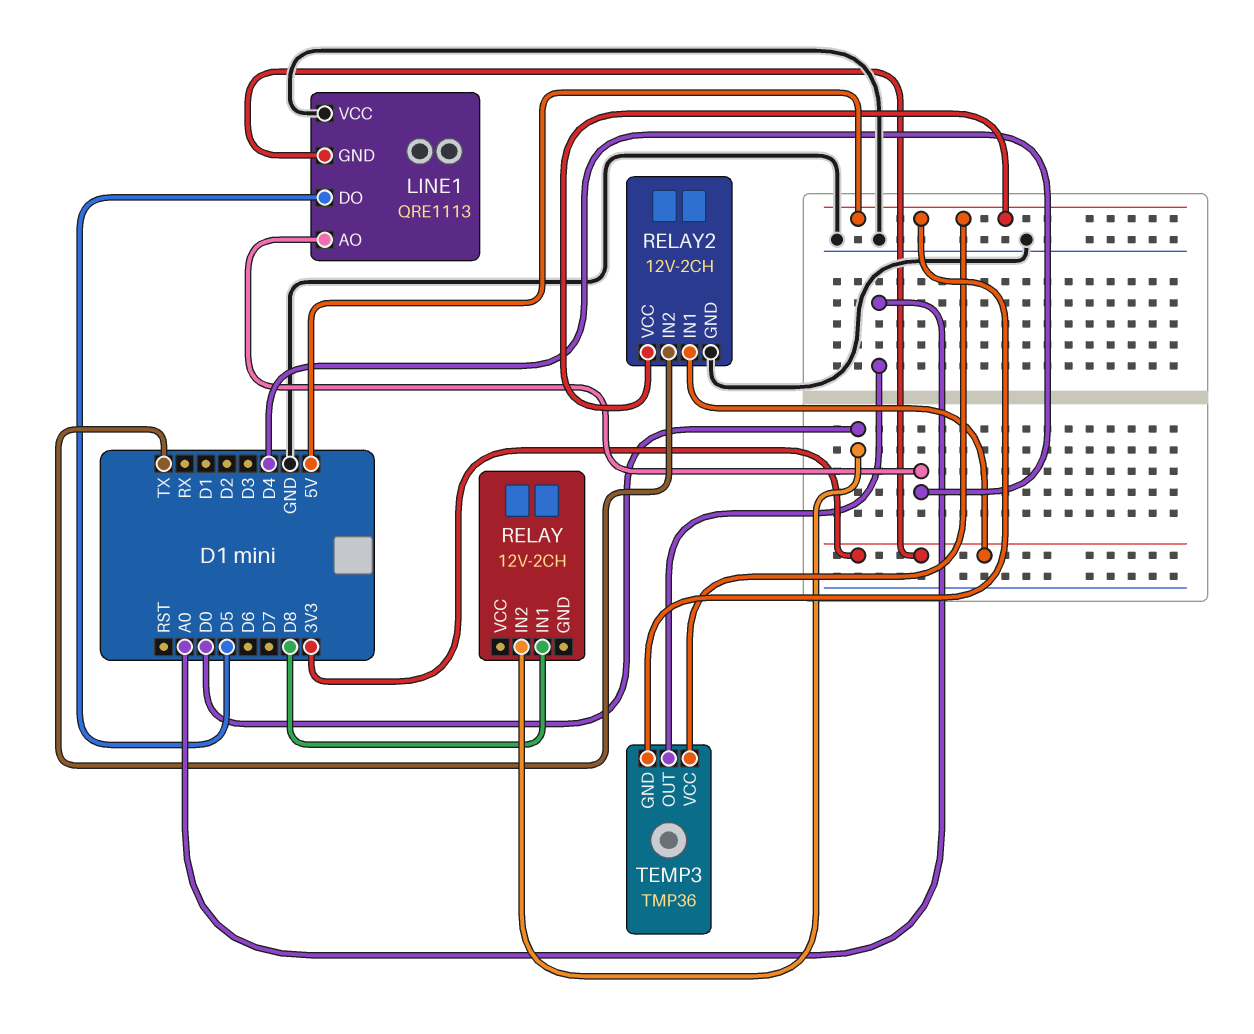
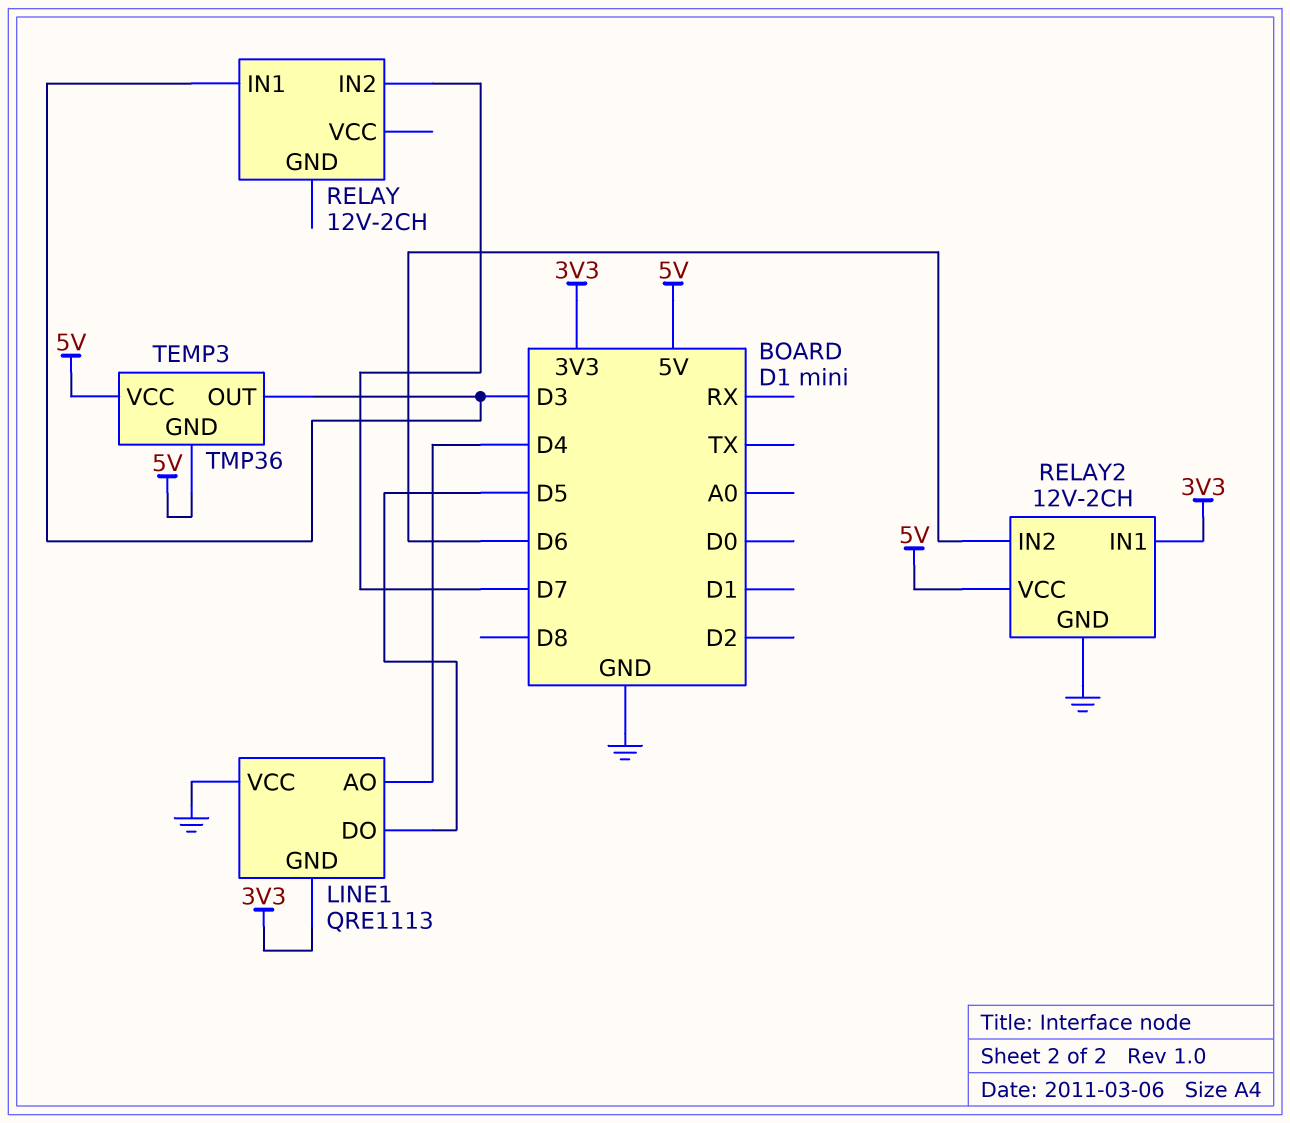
RELAY pin IN1: D8 -> D3
RELAY pin IN2: D0 -> D7
RELAY2 pin IN2: TX -> D6
TEMP3 pin OUT: A0 -> D3

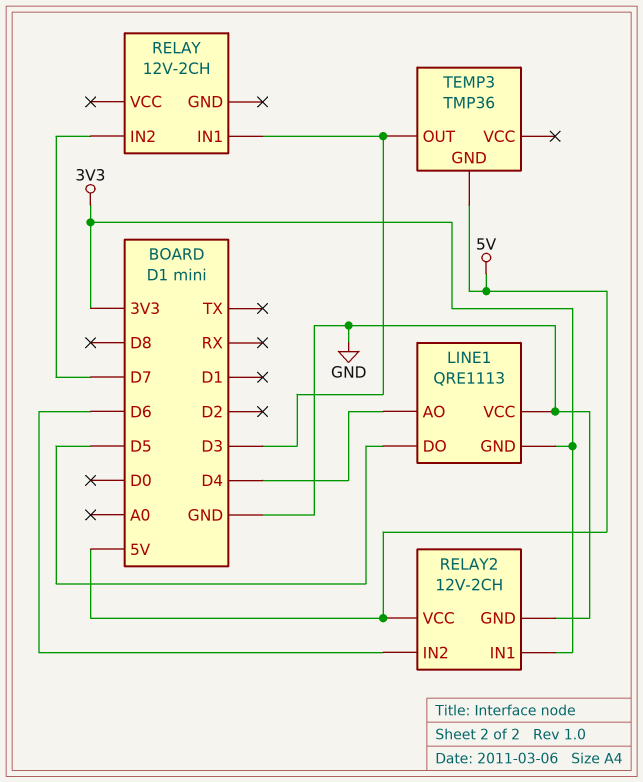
TEMP3 pin VCC: 5V -> none

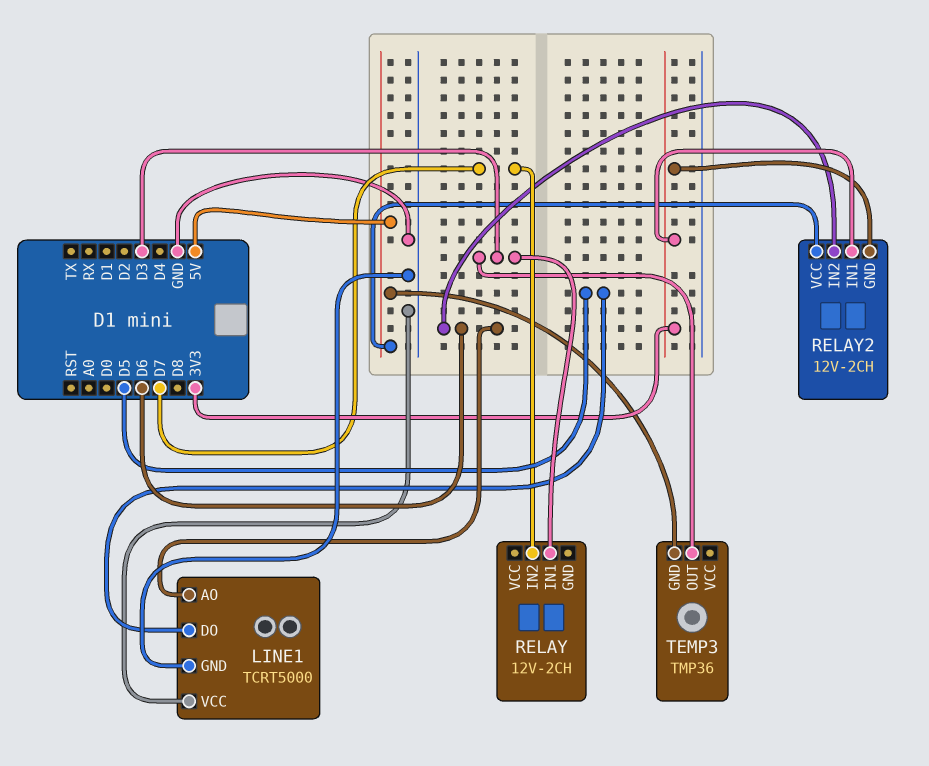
LINE1: QRE1113 -> TCRT5000
LINE1 pin AO: D4 -> D6
LINE1 pin GND: 3V3 -> GND
RELAY2 pin GND: GND -> 3V3

